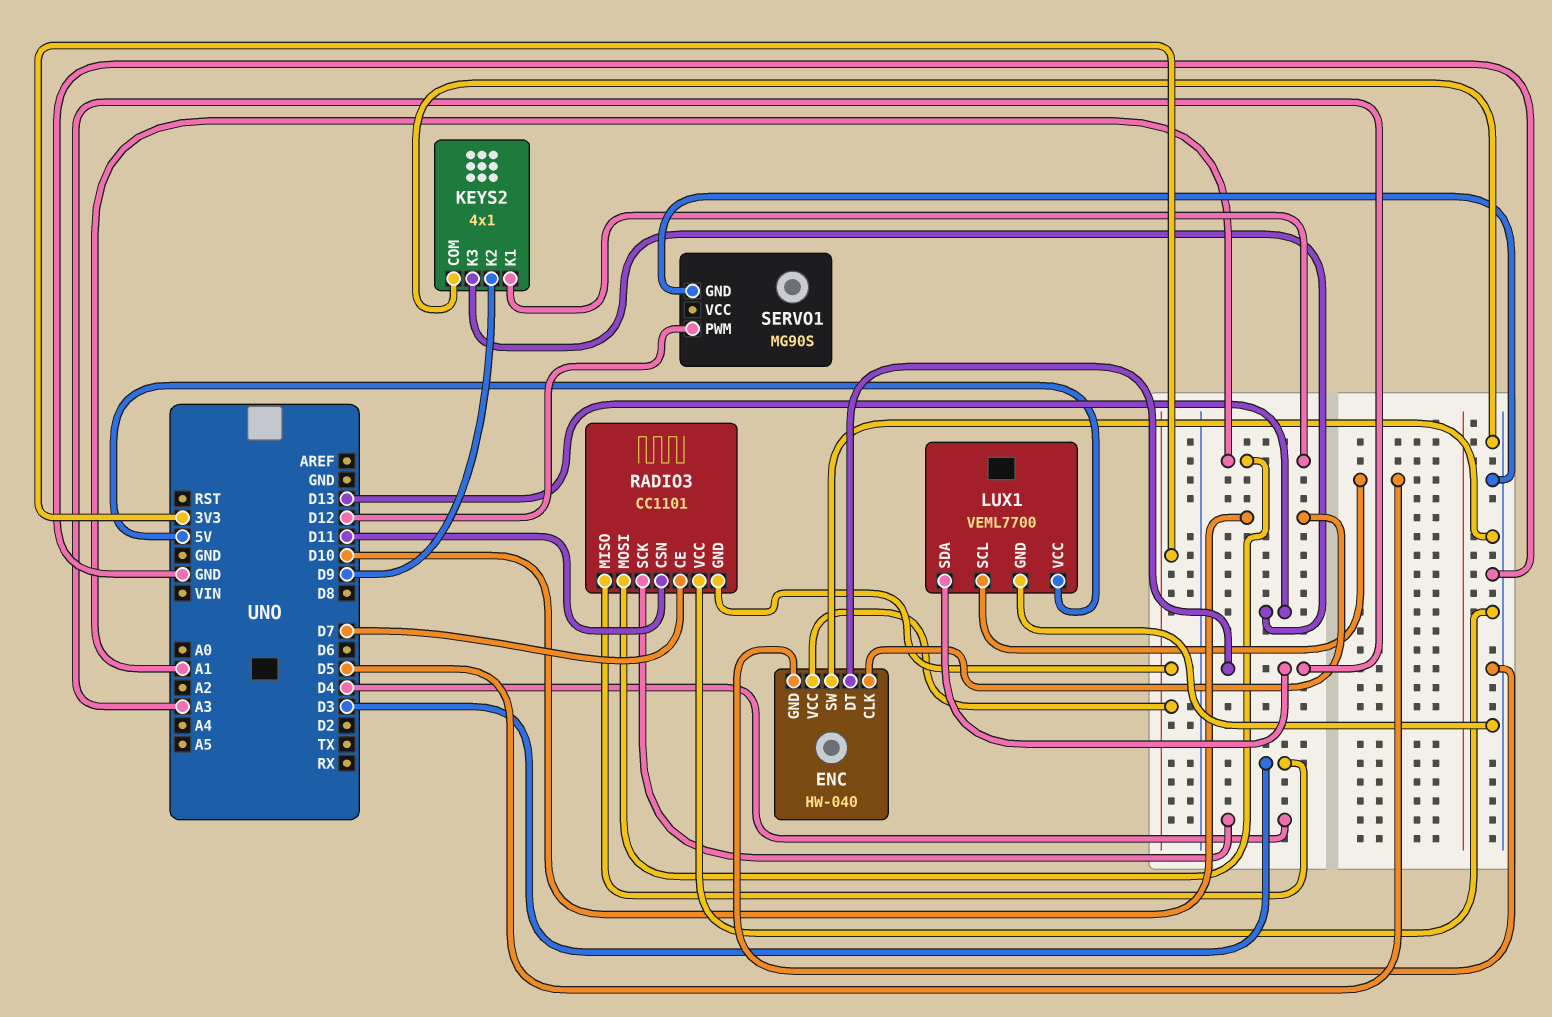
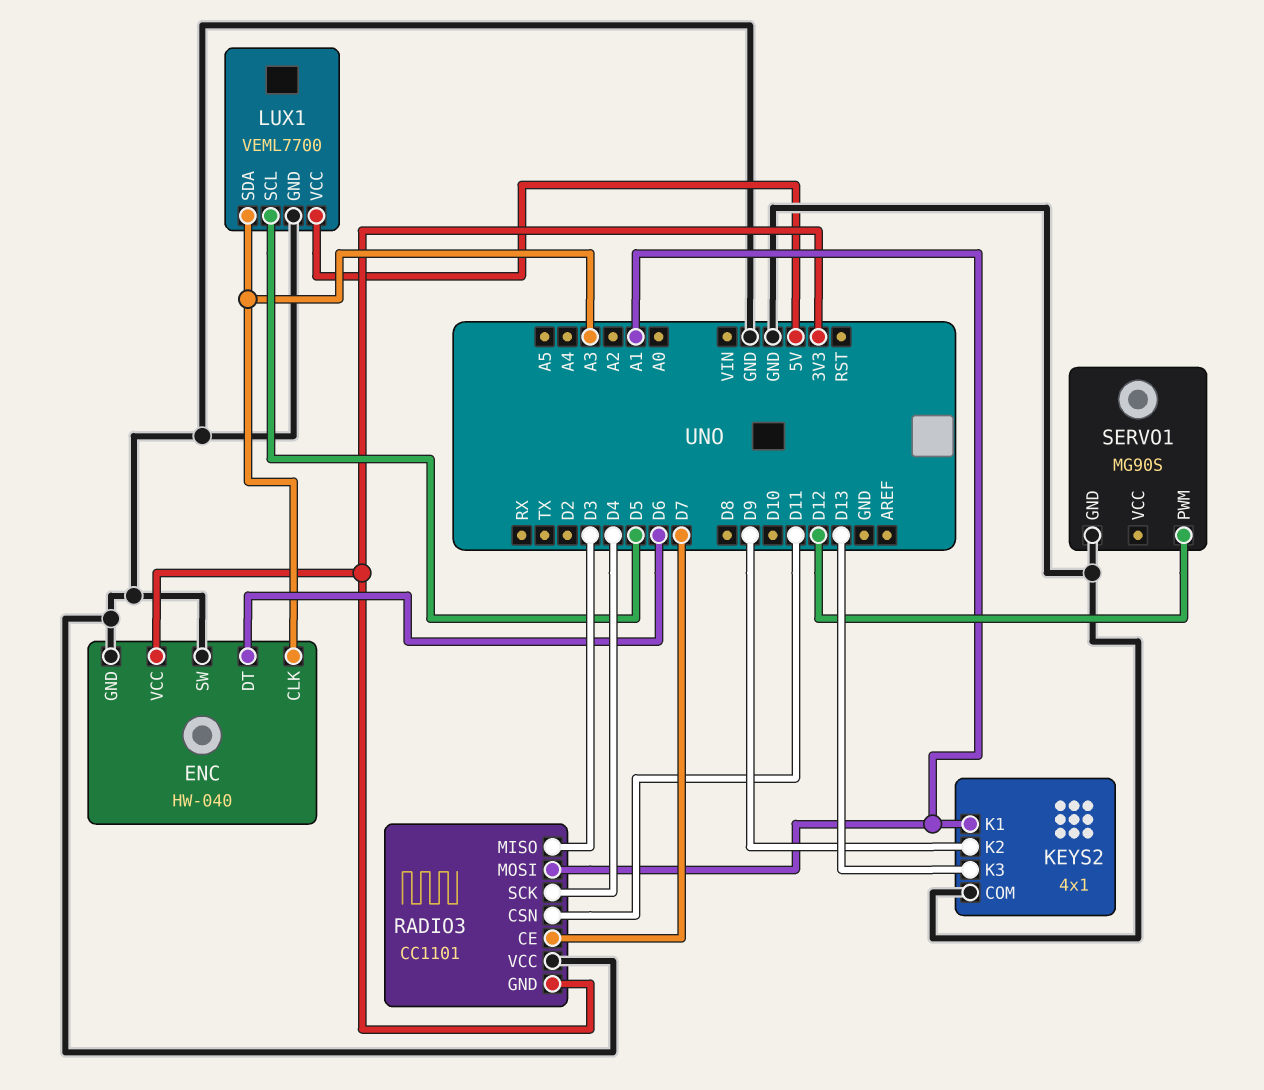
ENC pin CLK: D10 -> A3
ENC pin DT: A3 -> D6

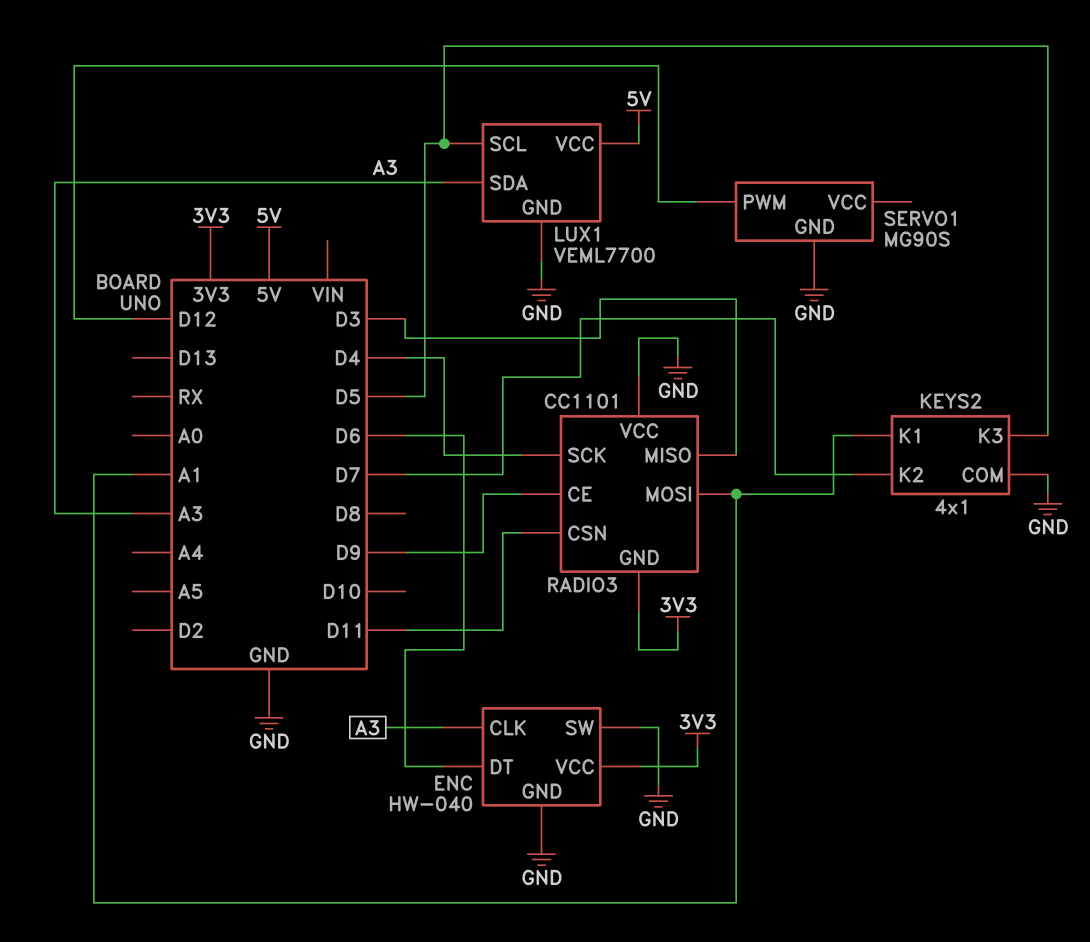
KEYS2 pin K2: D9 -> D7
KEYS2 pin K3: D13 -> D5
RADIO3 pin CE: D7 -> D9

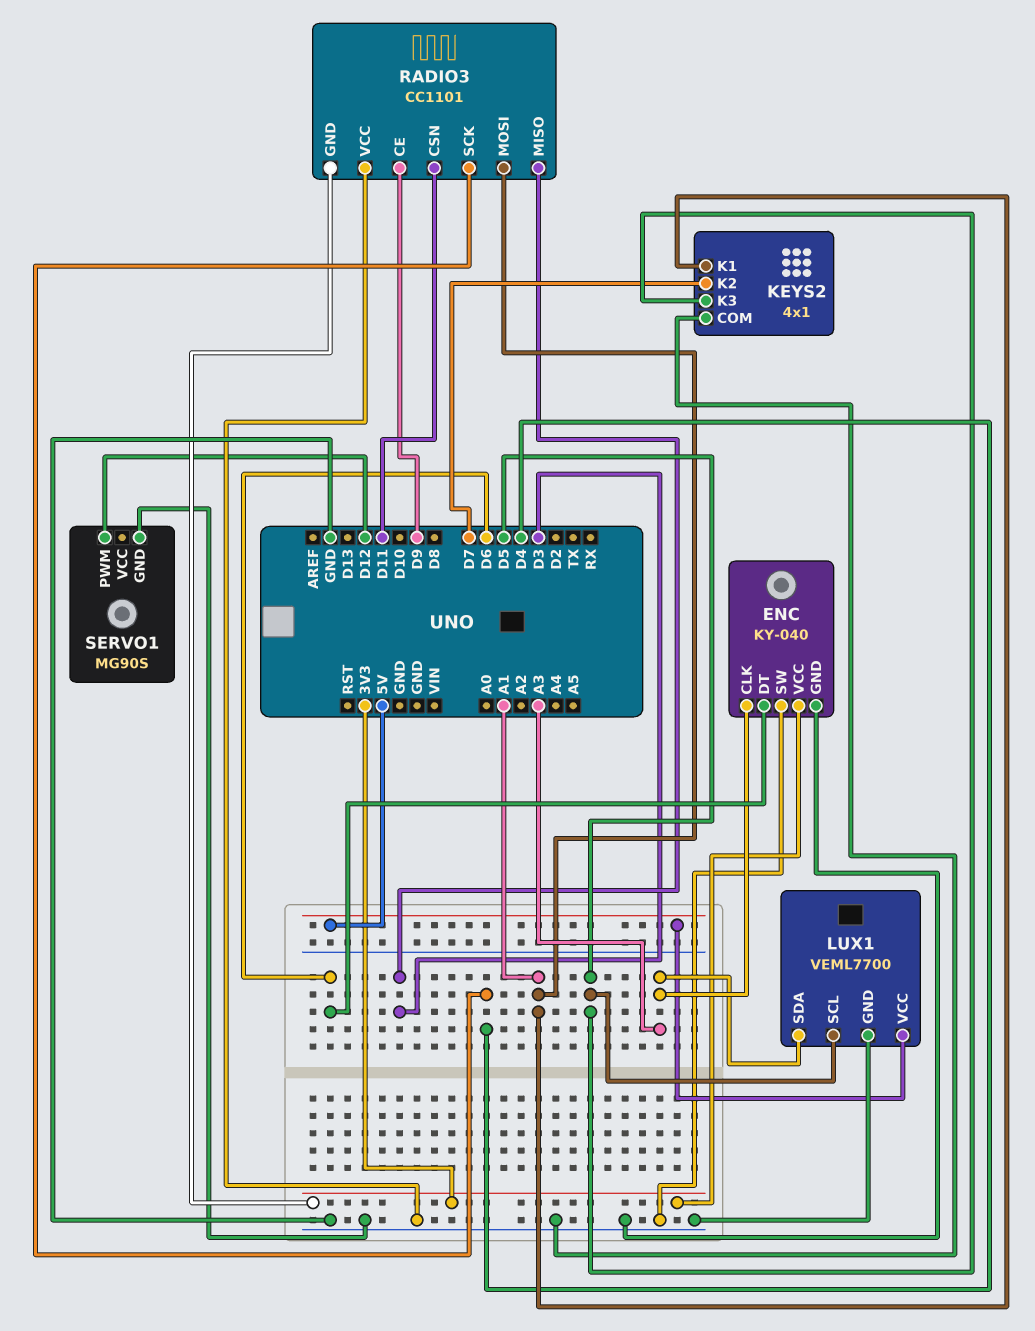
ENC: HW-040 -> KY-040

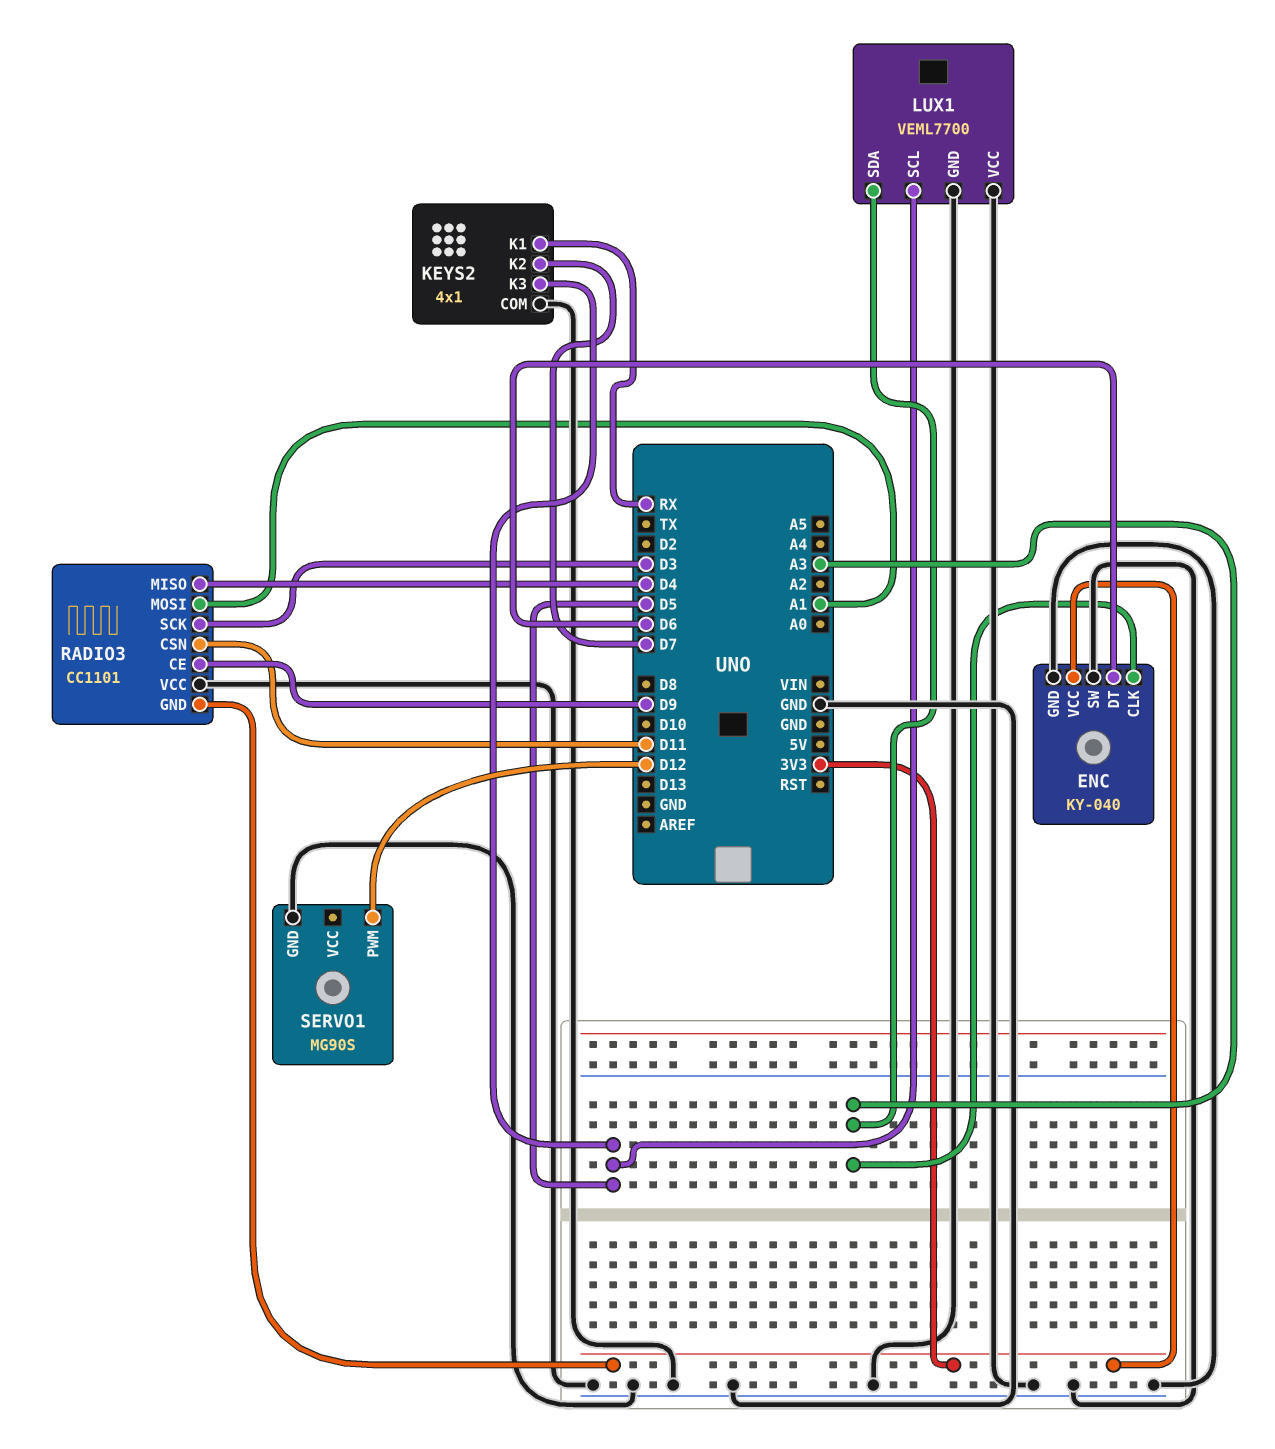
KEYS2 pin K1: A1 -> RX
LUX1 pin VCC: 5V -> GND
RADIO3 pin MISO: D3 -> D4
RADIO3 pin SCK: D4 -> D3

